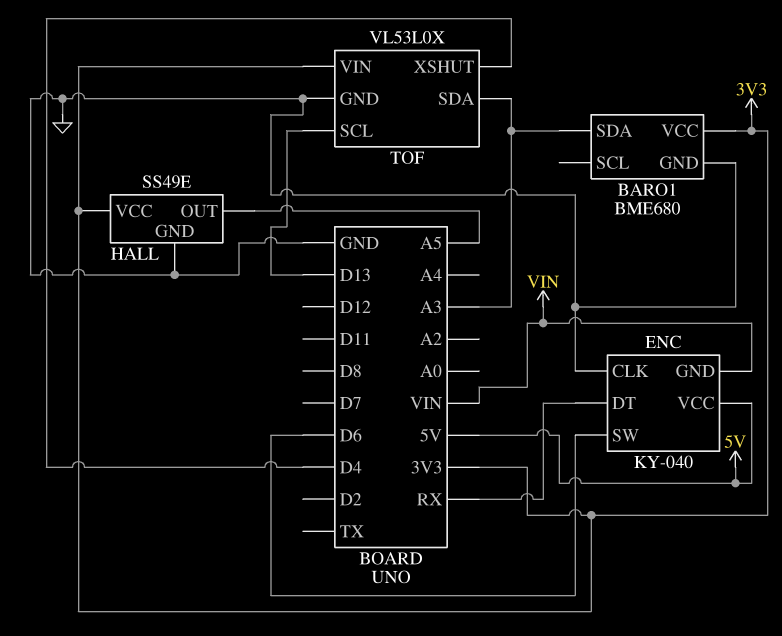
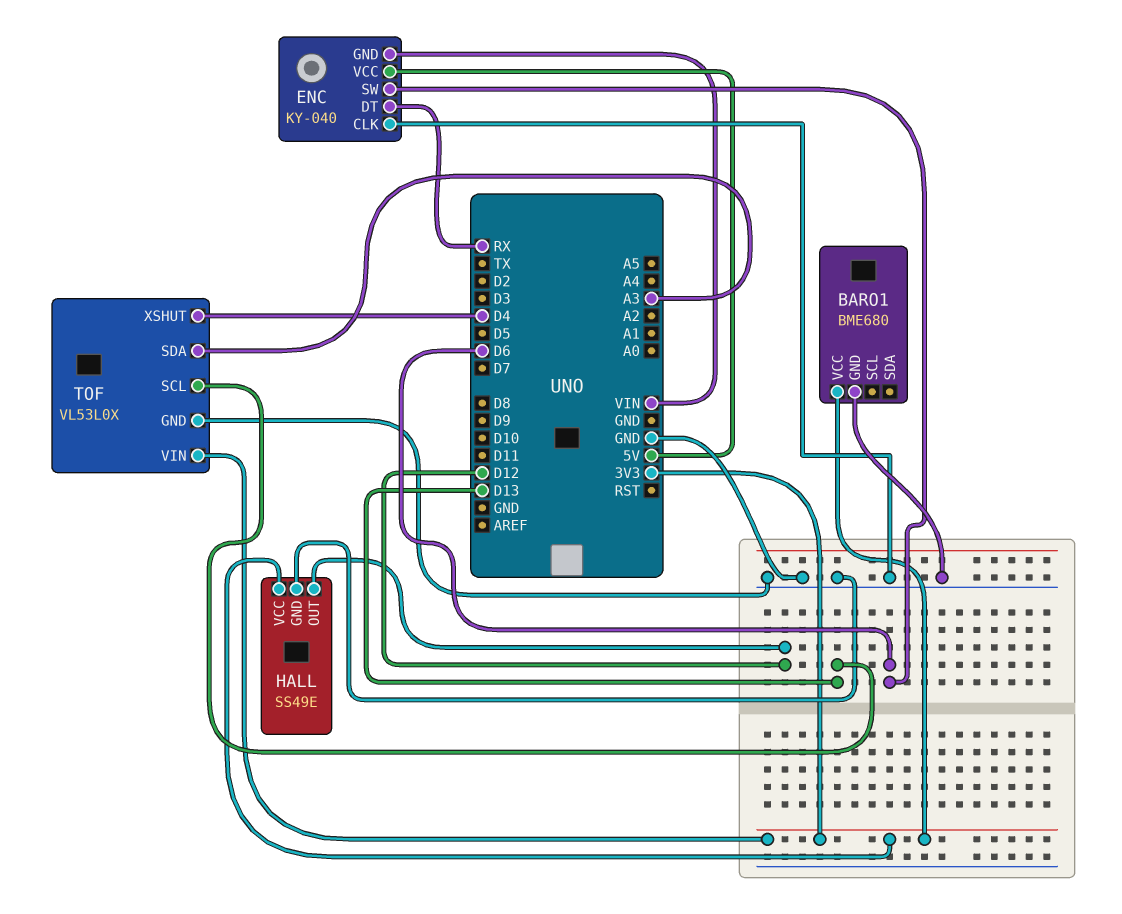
BARO1 pin SDA: A3 -> none
HALL pin OUT: A5 -> D12

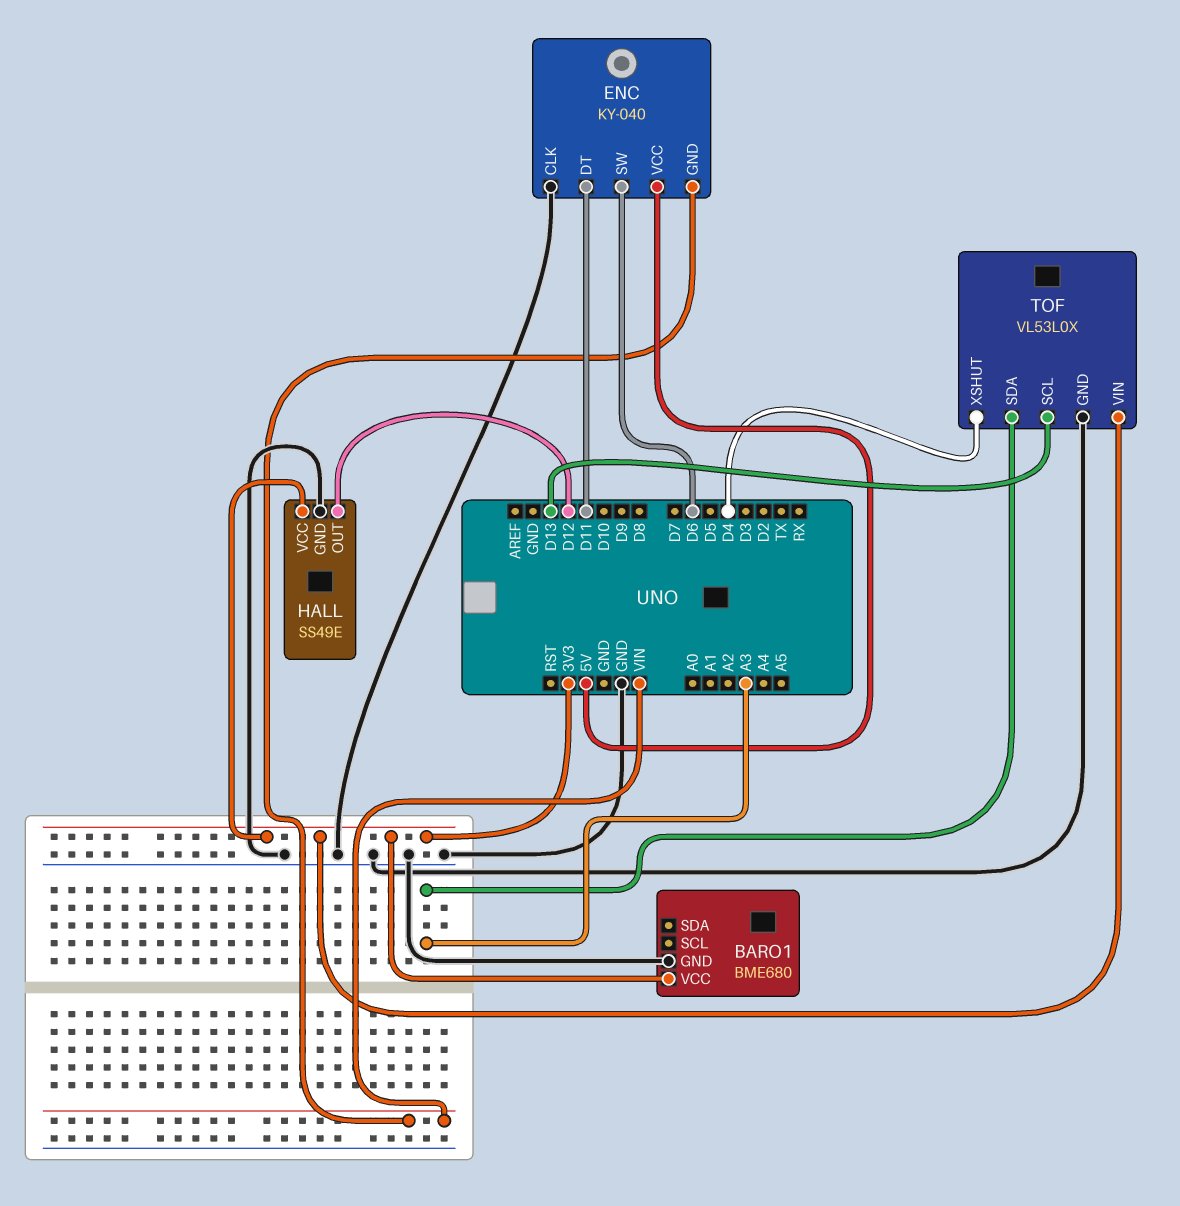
ENC pin DT: RX -> D11

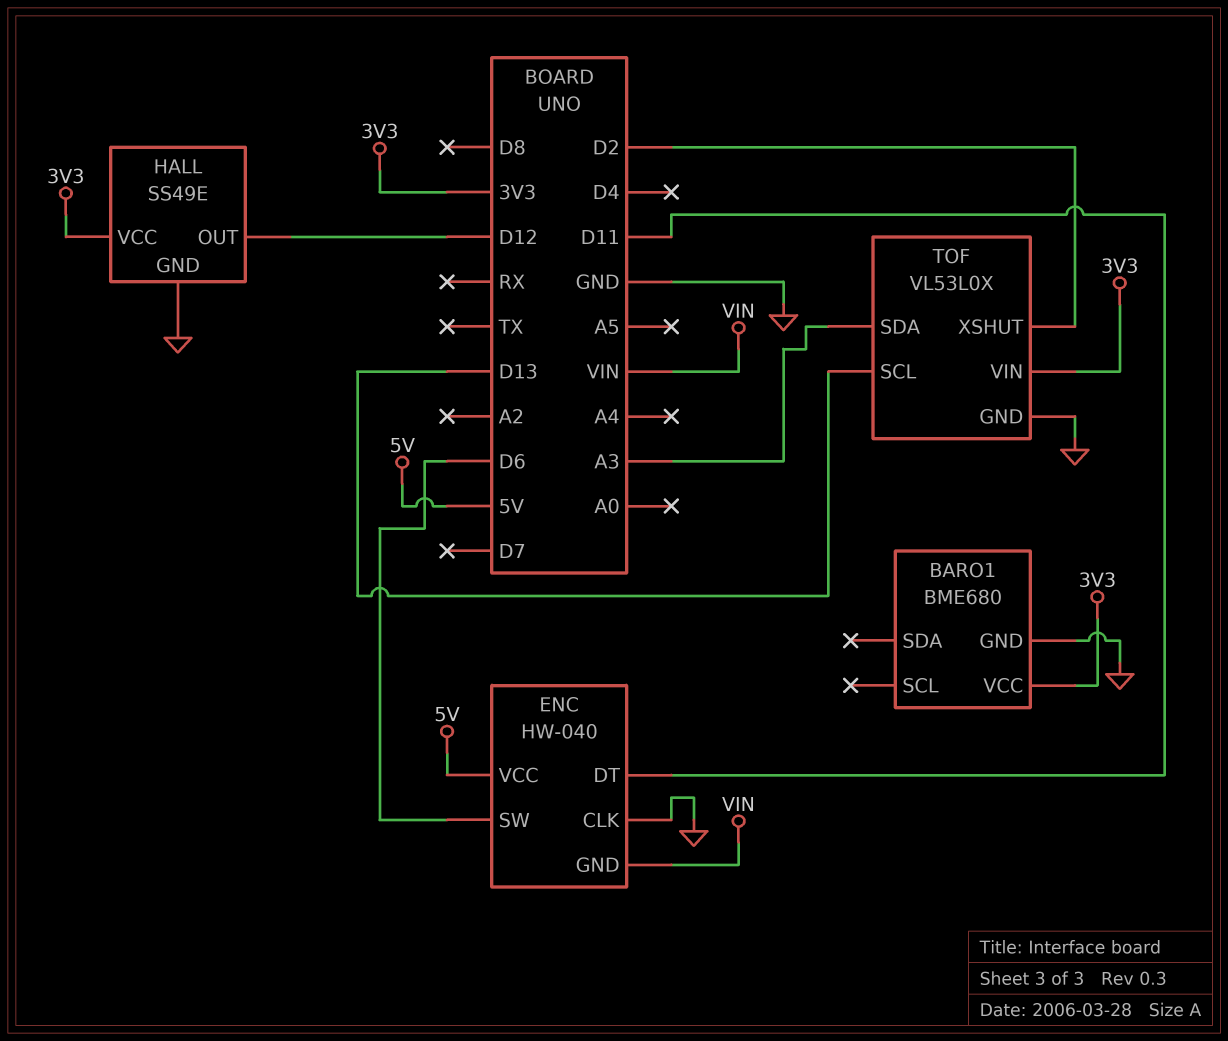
ENC: KY-040 -> HW-040
TOF pin XSHUT: D4 -> D2

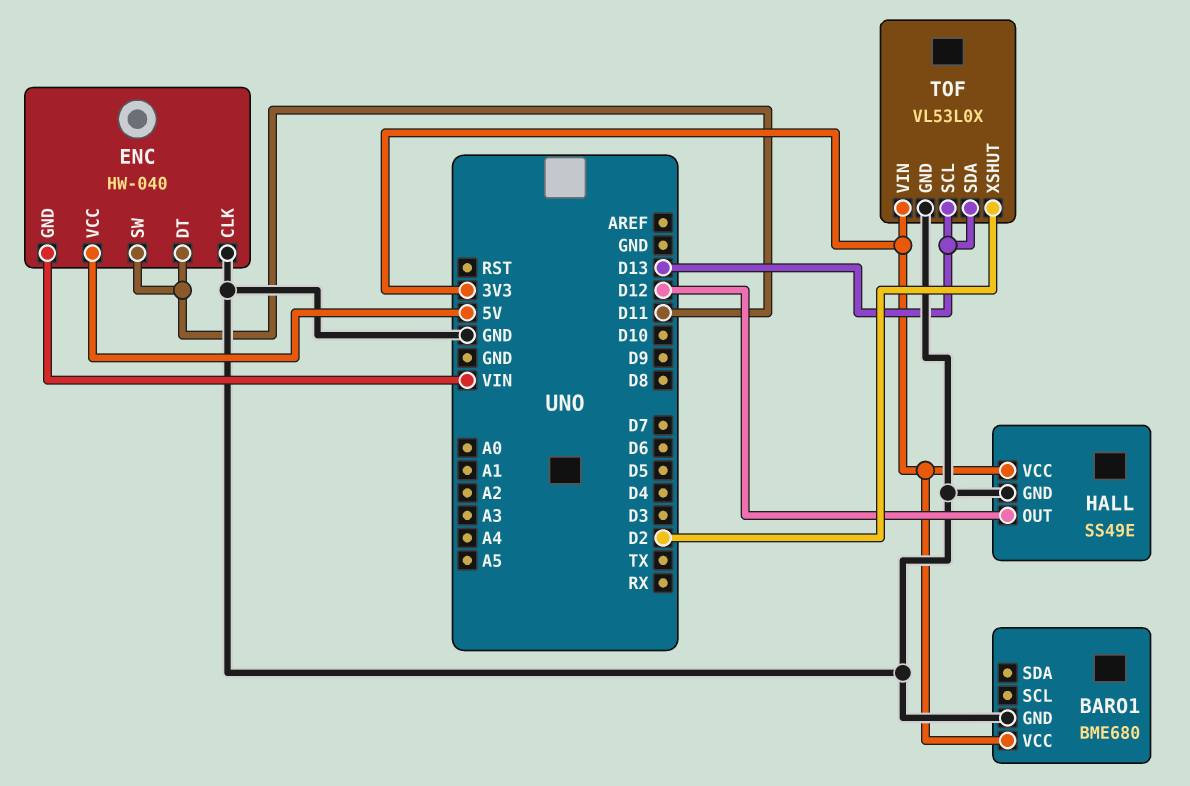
ENC pin SW: D6 -> D11
TOF pin SDA: A3 -> D13

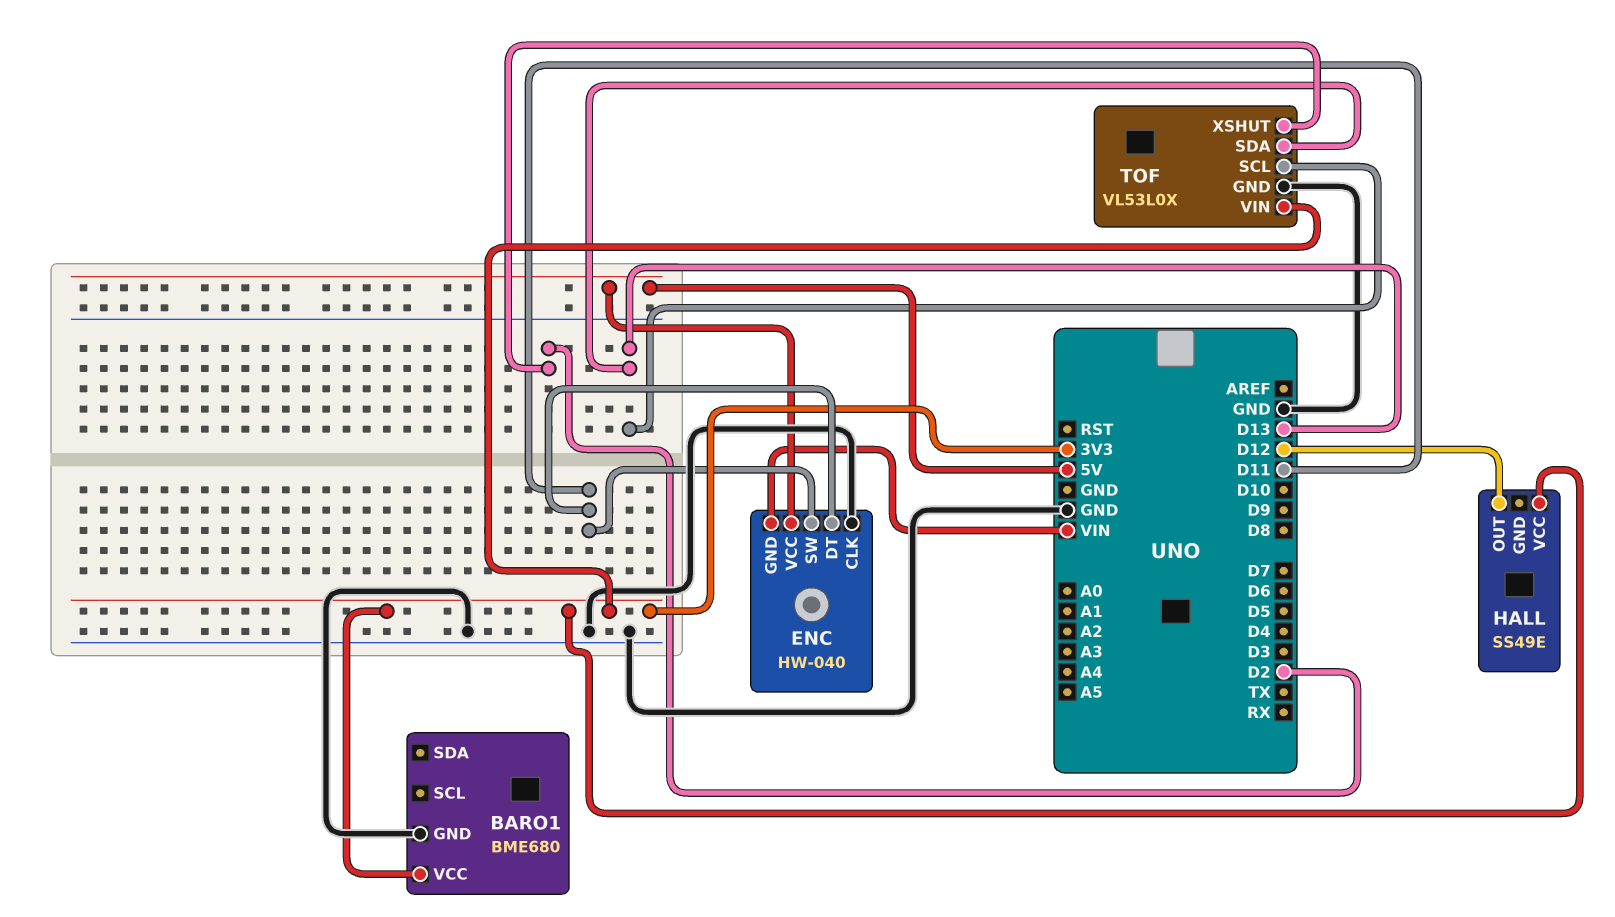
HALL pin GND: GND -> none

